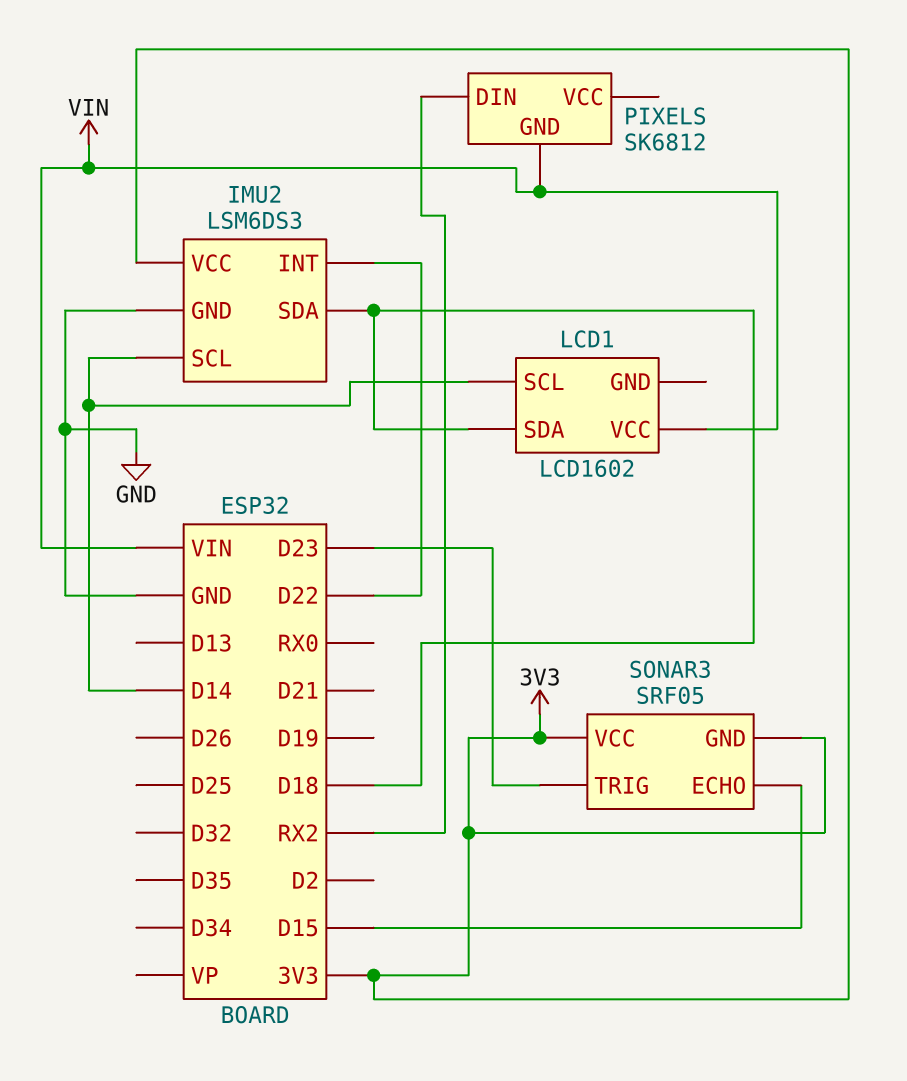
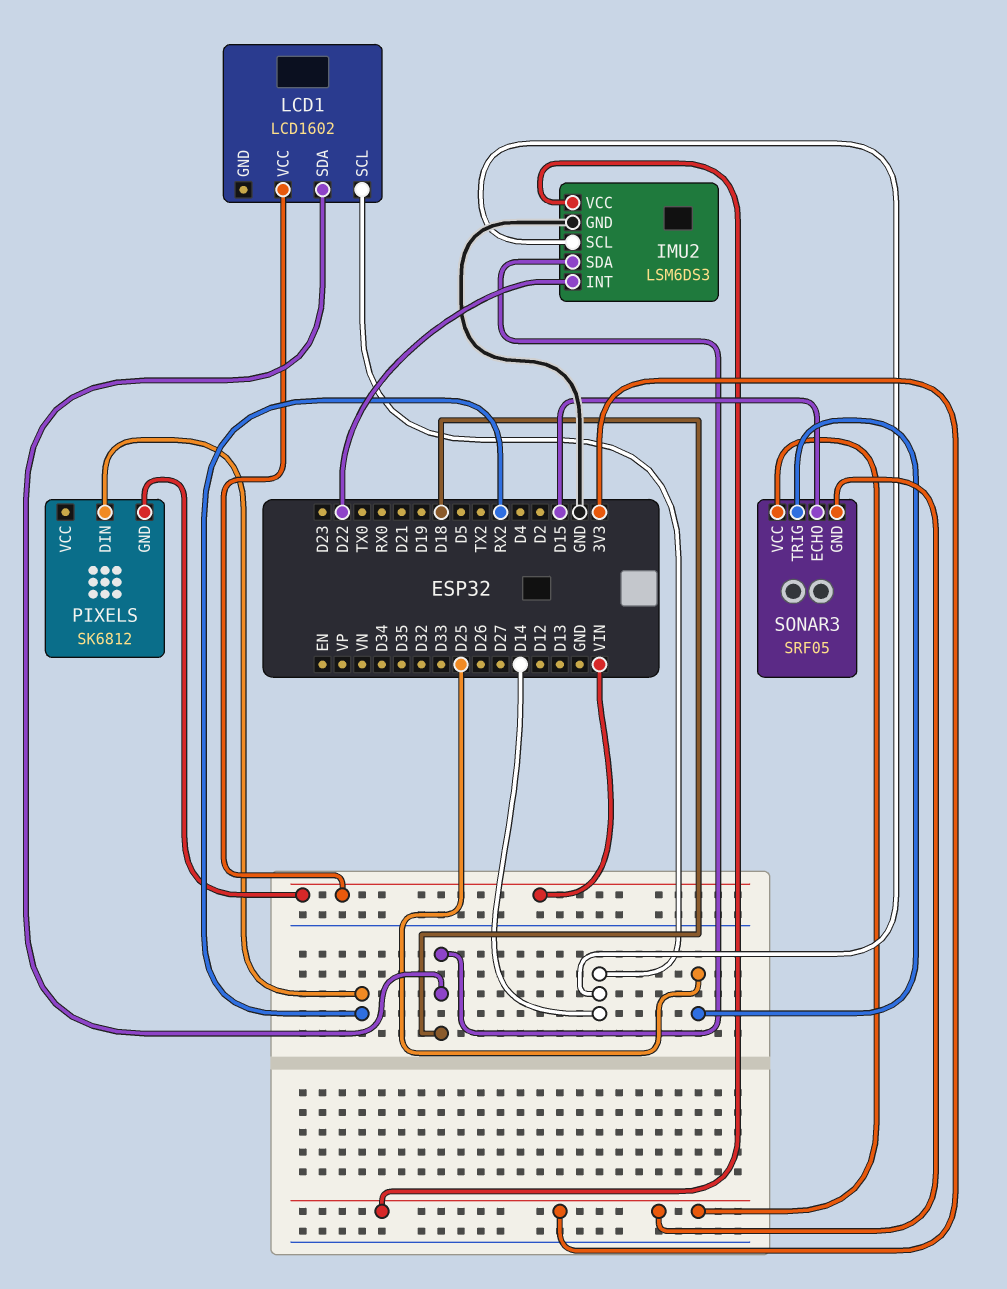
SONAR3 pin TRIG: D23 -> D25

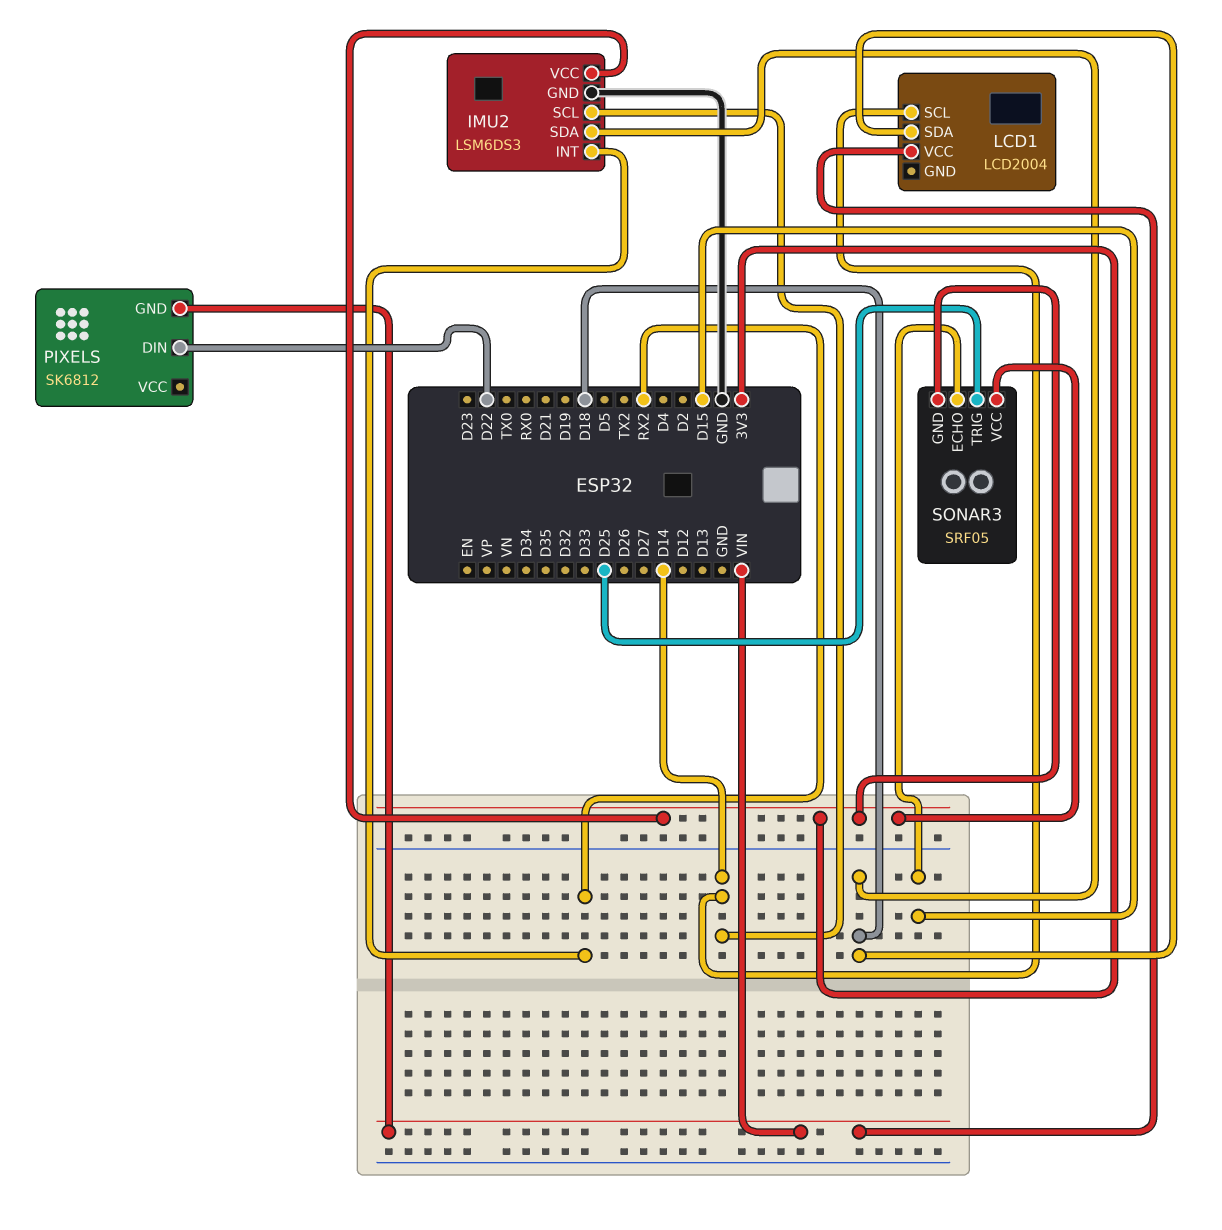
IMU2 pin INT: D22 -> RX2
LCD1: LCD1602 -> LCD2004
PIXELS pin DIN: RX2 -> D22

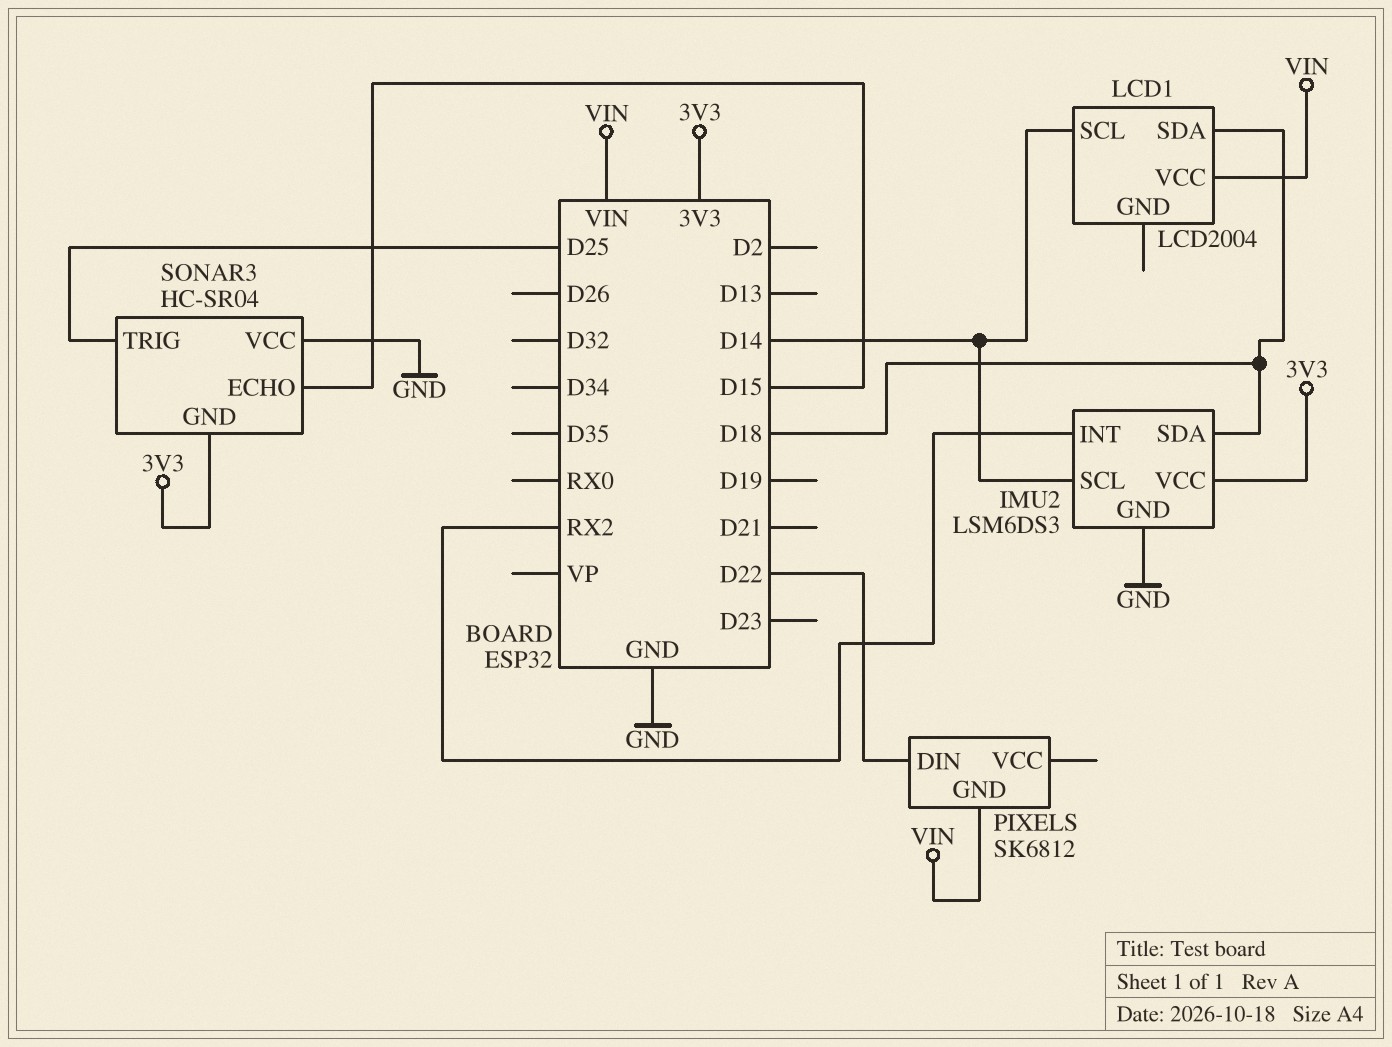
SONAR3: SRF05 -> HC-SR04
SONAR3 pin VCC: 3V3 -> GND

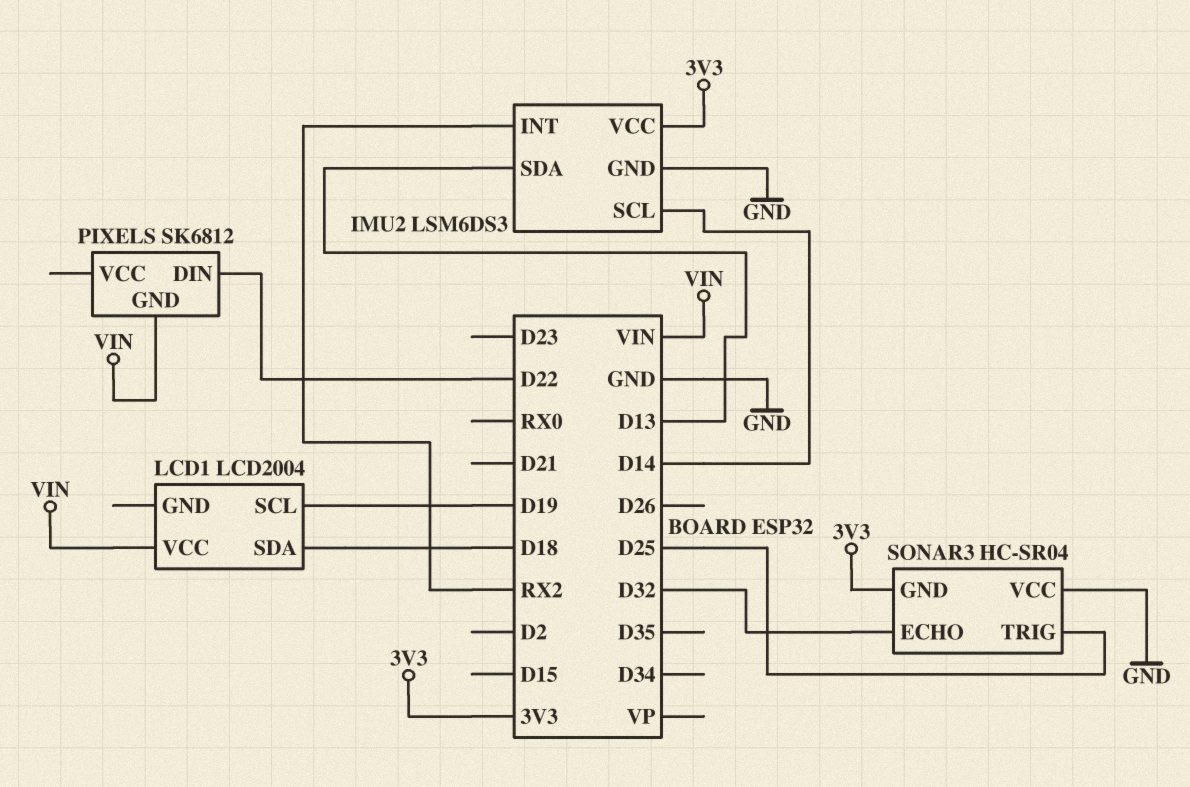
IMU2 pin SDA: D18 -> D13
LCD1 pin SCL: D14 -> D19
SONAR3 pin ECHO: D15 -> D32

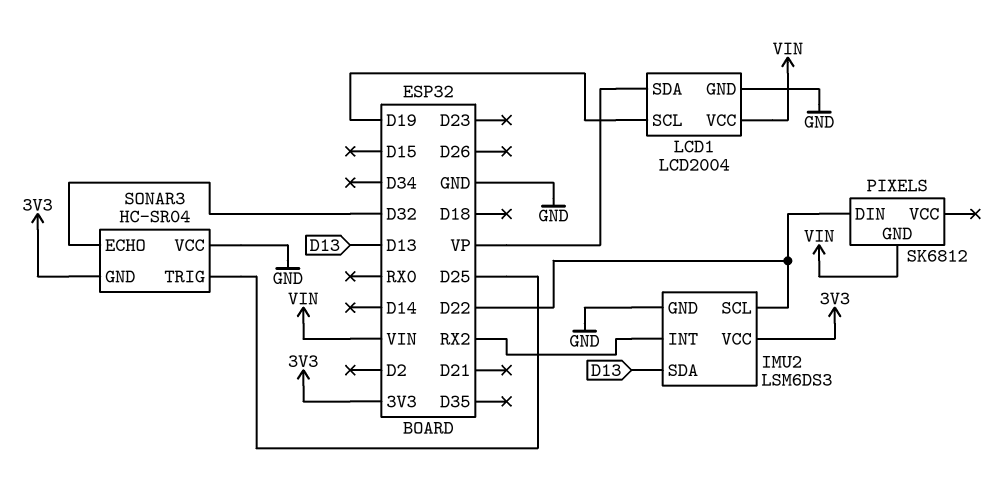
IMU2 pin SCL: D14 -> D22
LCD1 pin GND: none -> GND
LCD1 pin SDA: D18 -> VP

